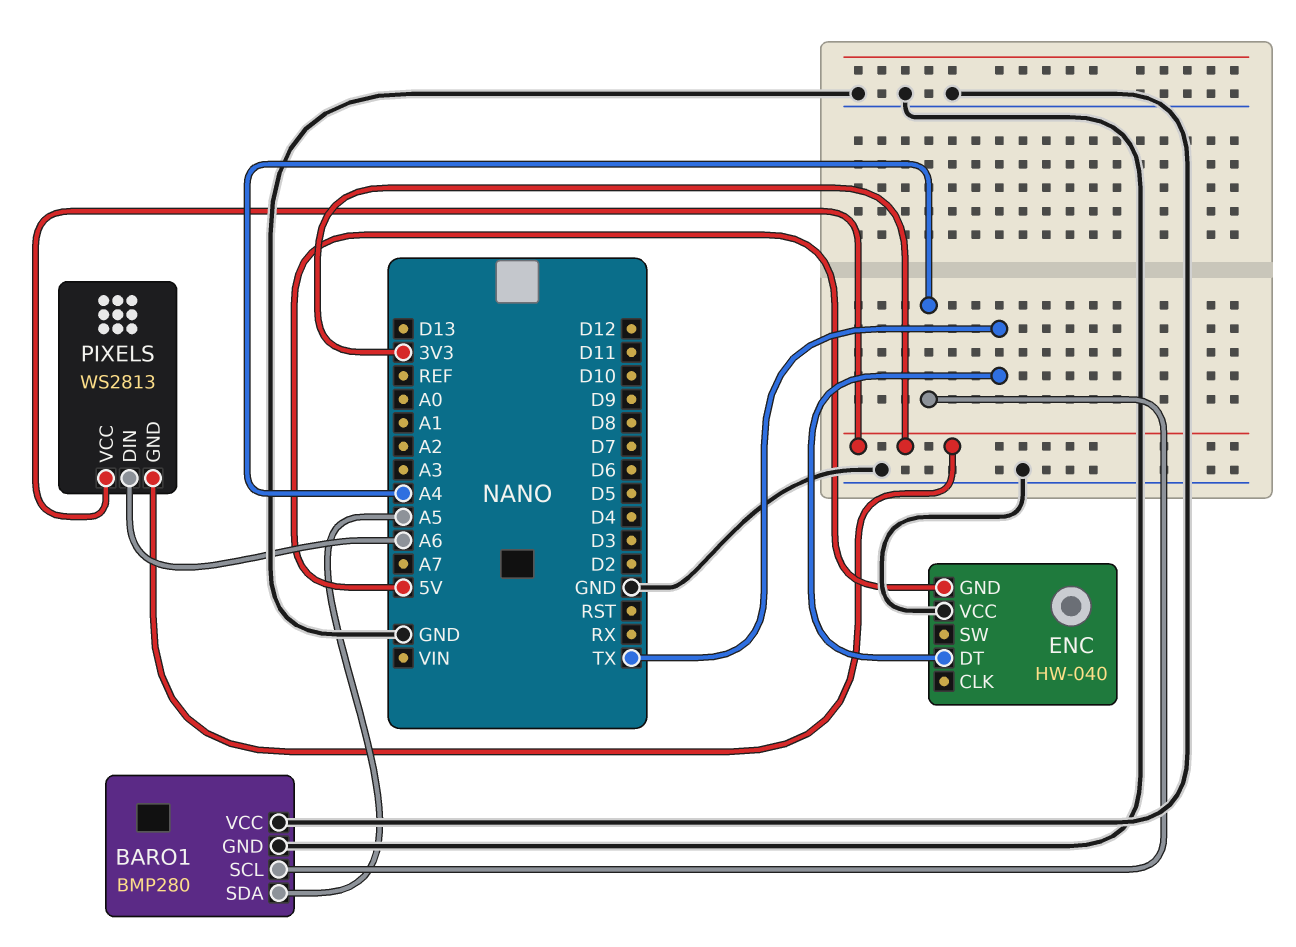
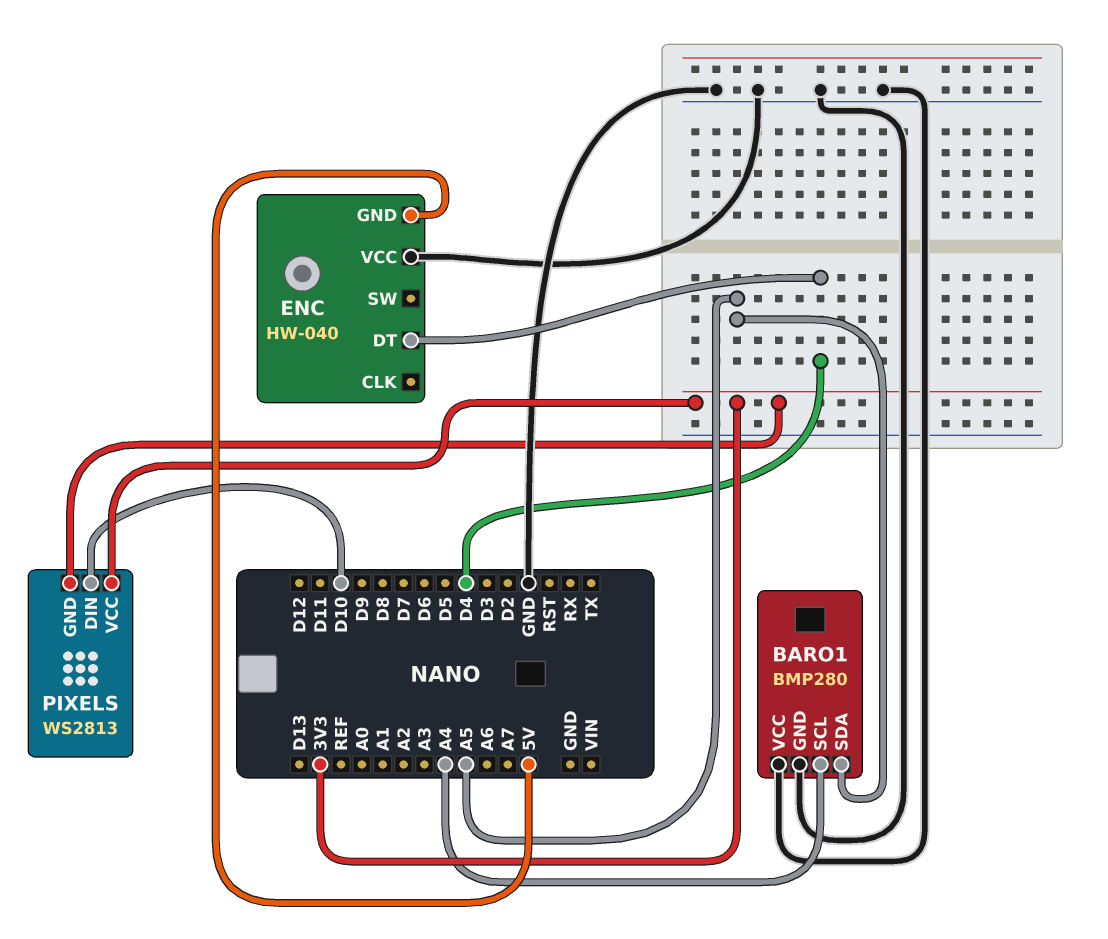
ENC pin DT: TX -> D4
PIXELS pin DIN: A6 -> D10

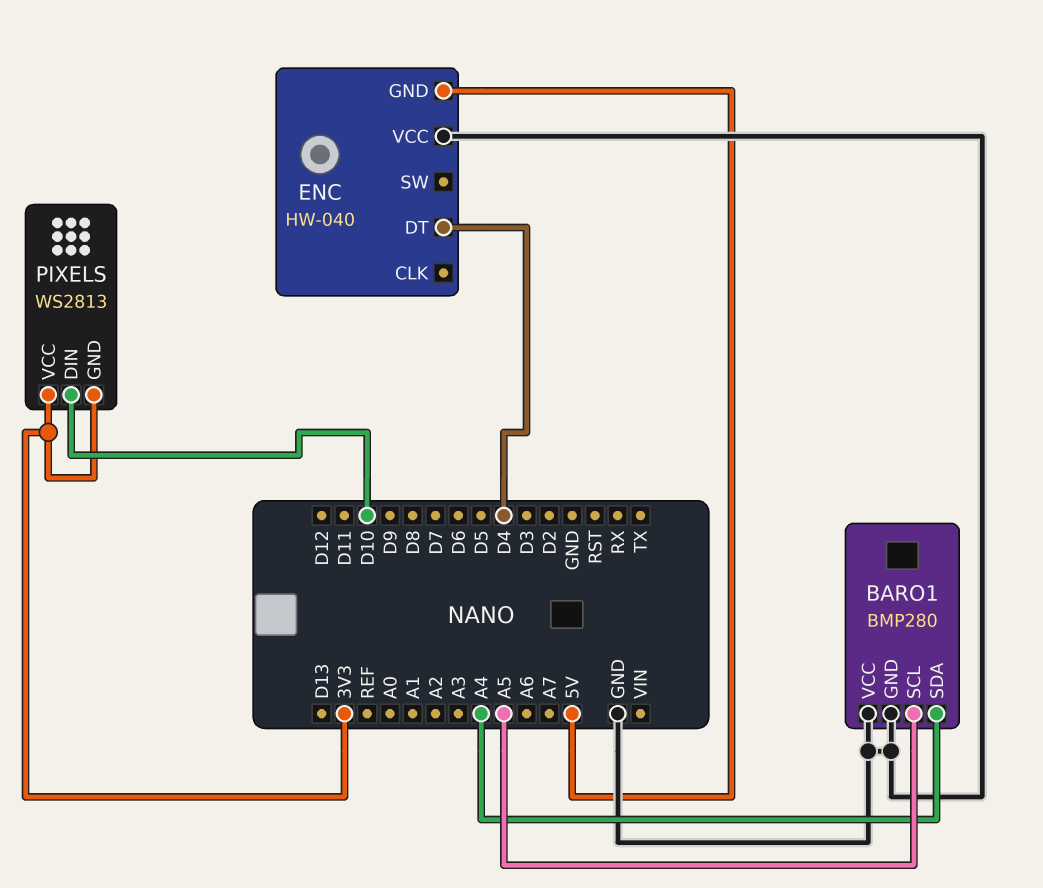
BARO1 pin SCL: A4 -> A5
BARO1 pin SDA: A5 -> A4

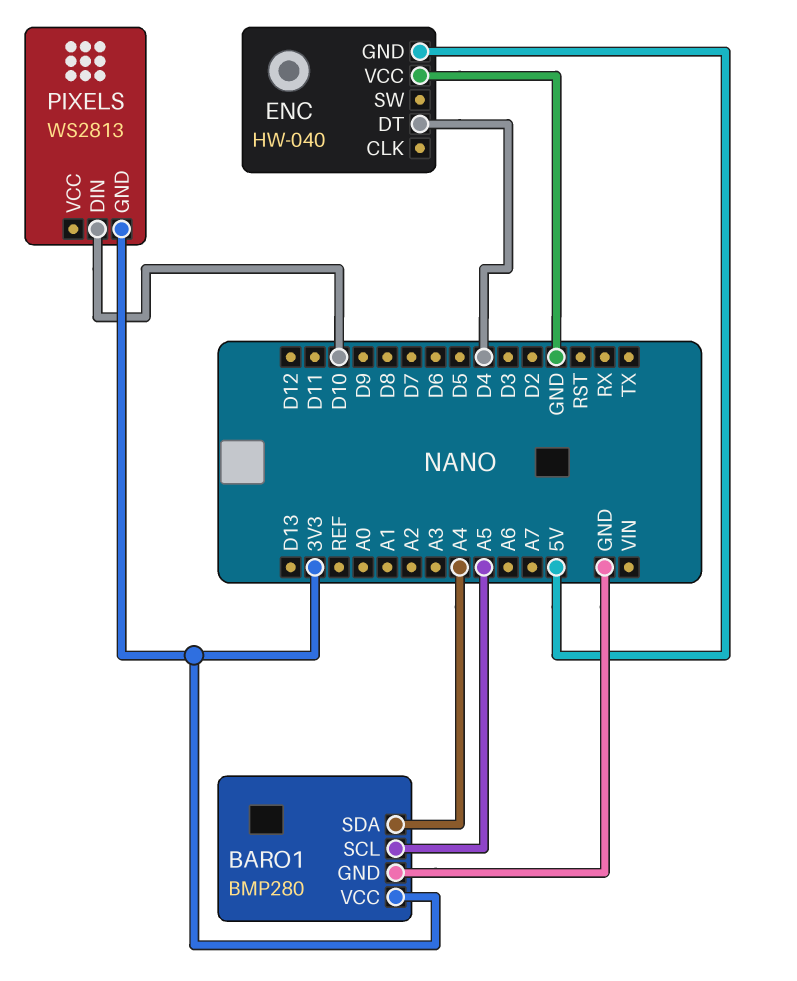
BARO1 pin VCC: GND -> 3V3
PIXELS pin VCC: 3V3 -> none

